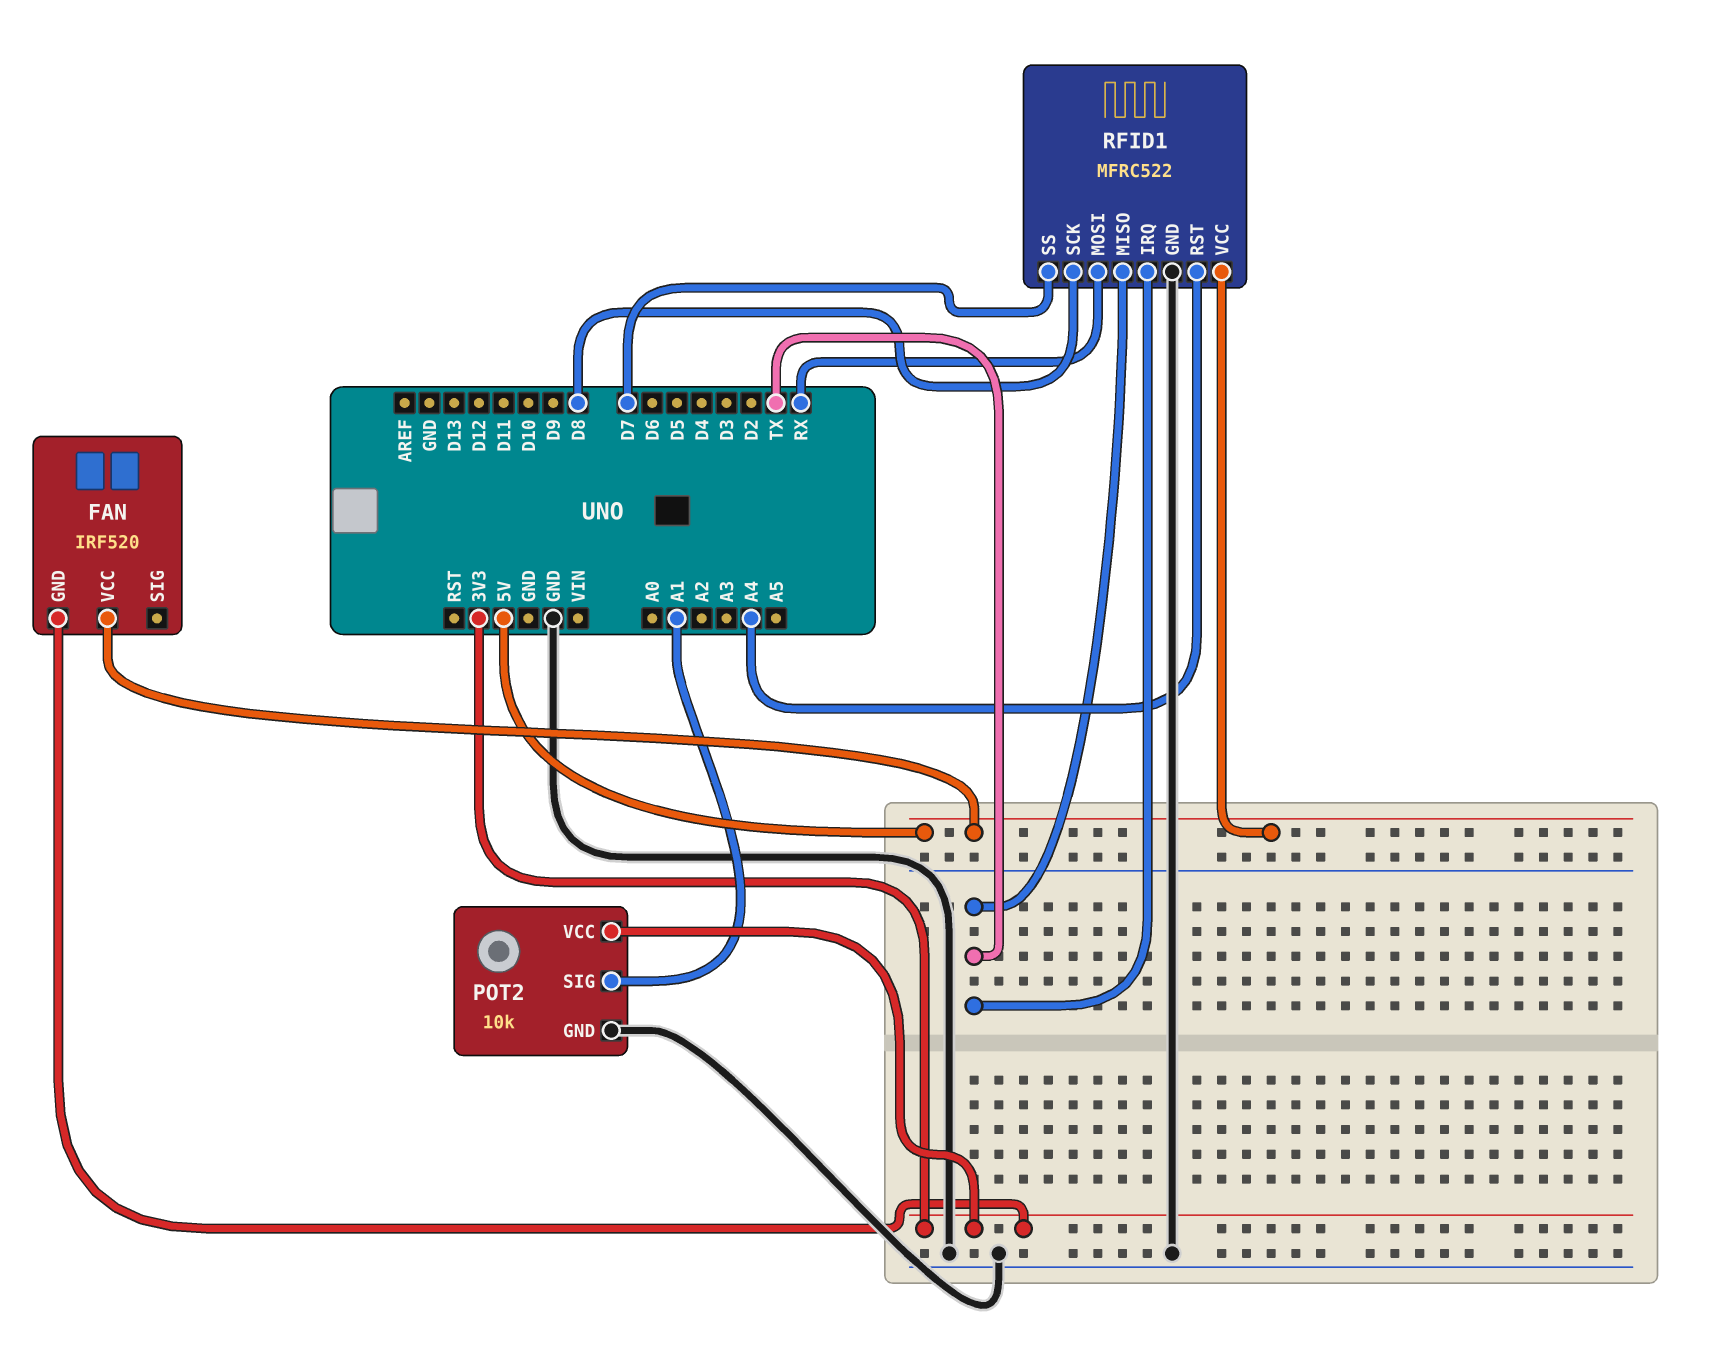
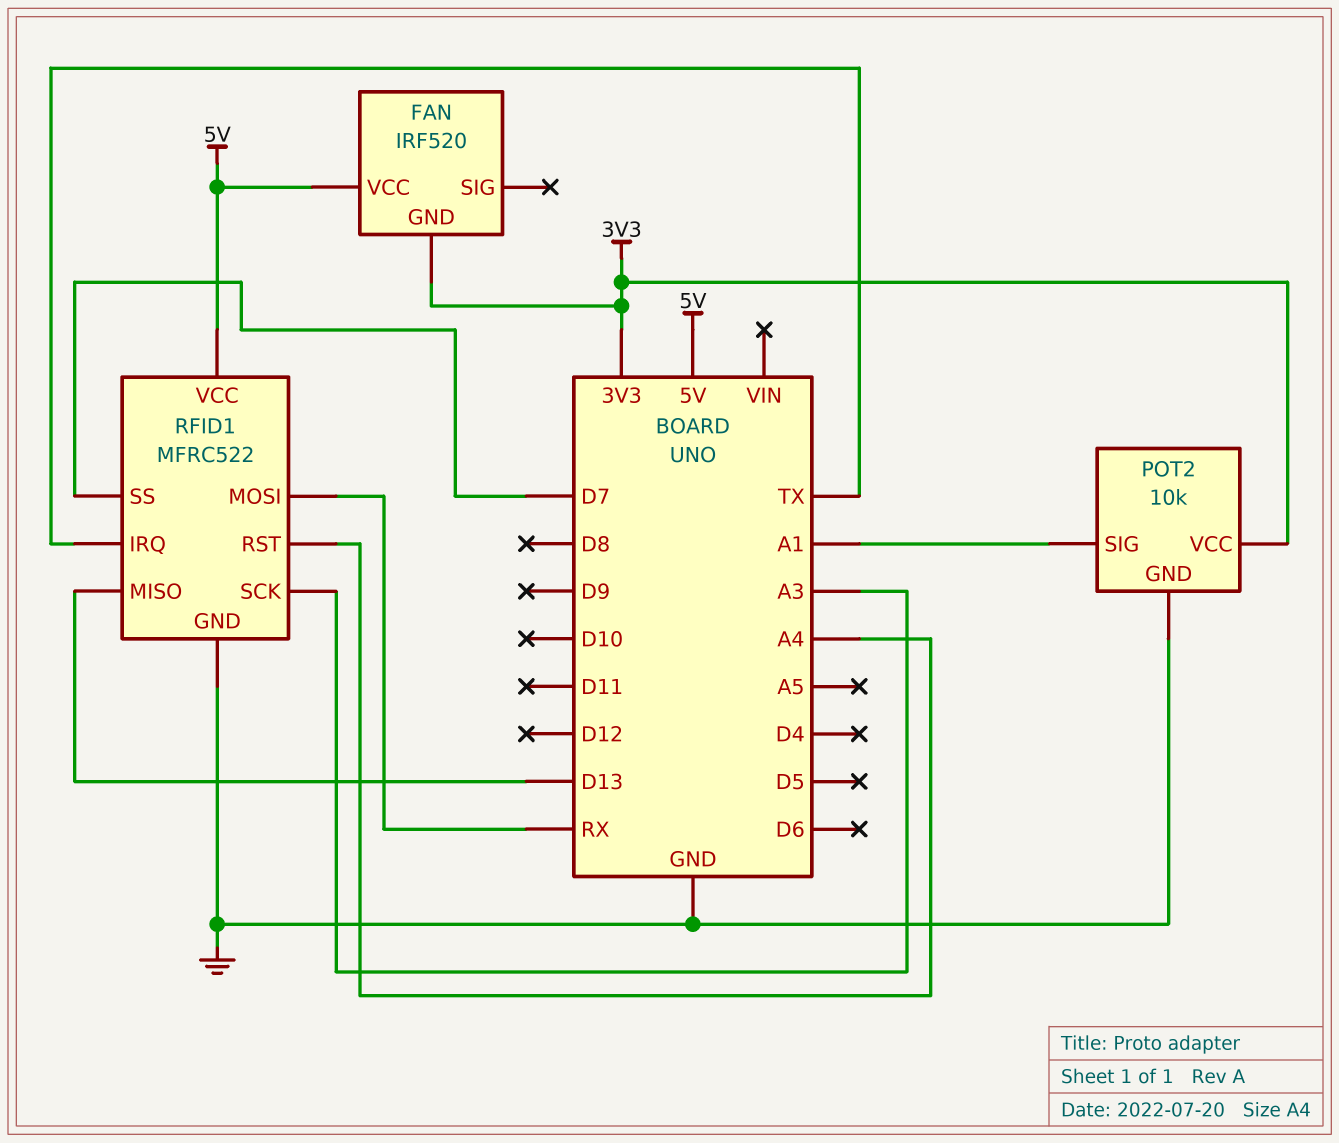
RFID1 pin MISO: TX -> D13
RFID1 pin SCK: D8 -> A3

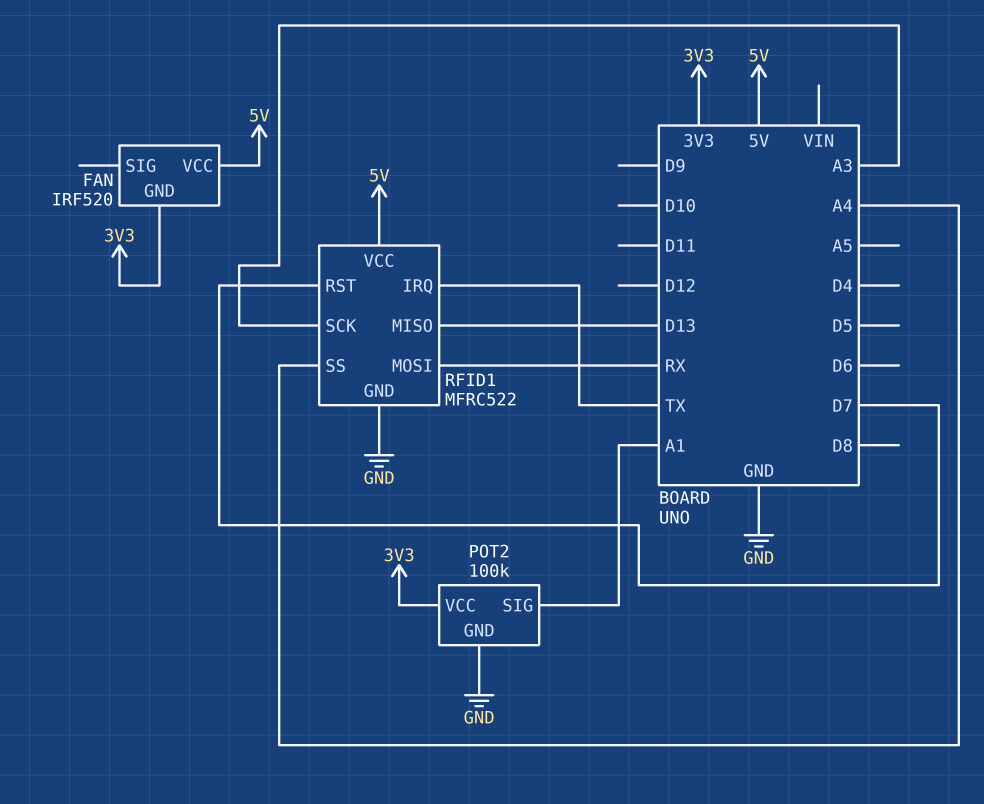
POT2: 10k -> 100k
RFID1 pin RST: A4 -> D7
RFID1 pin SS: D7 -> A4

